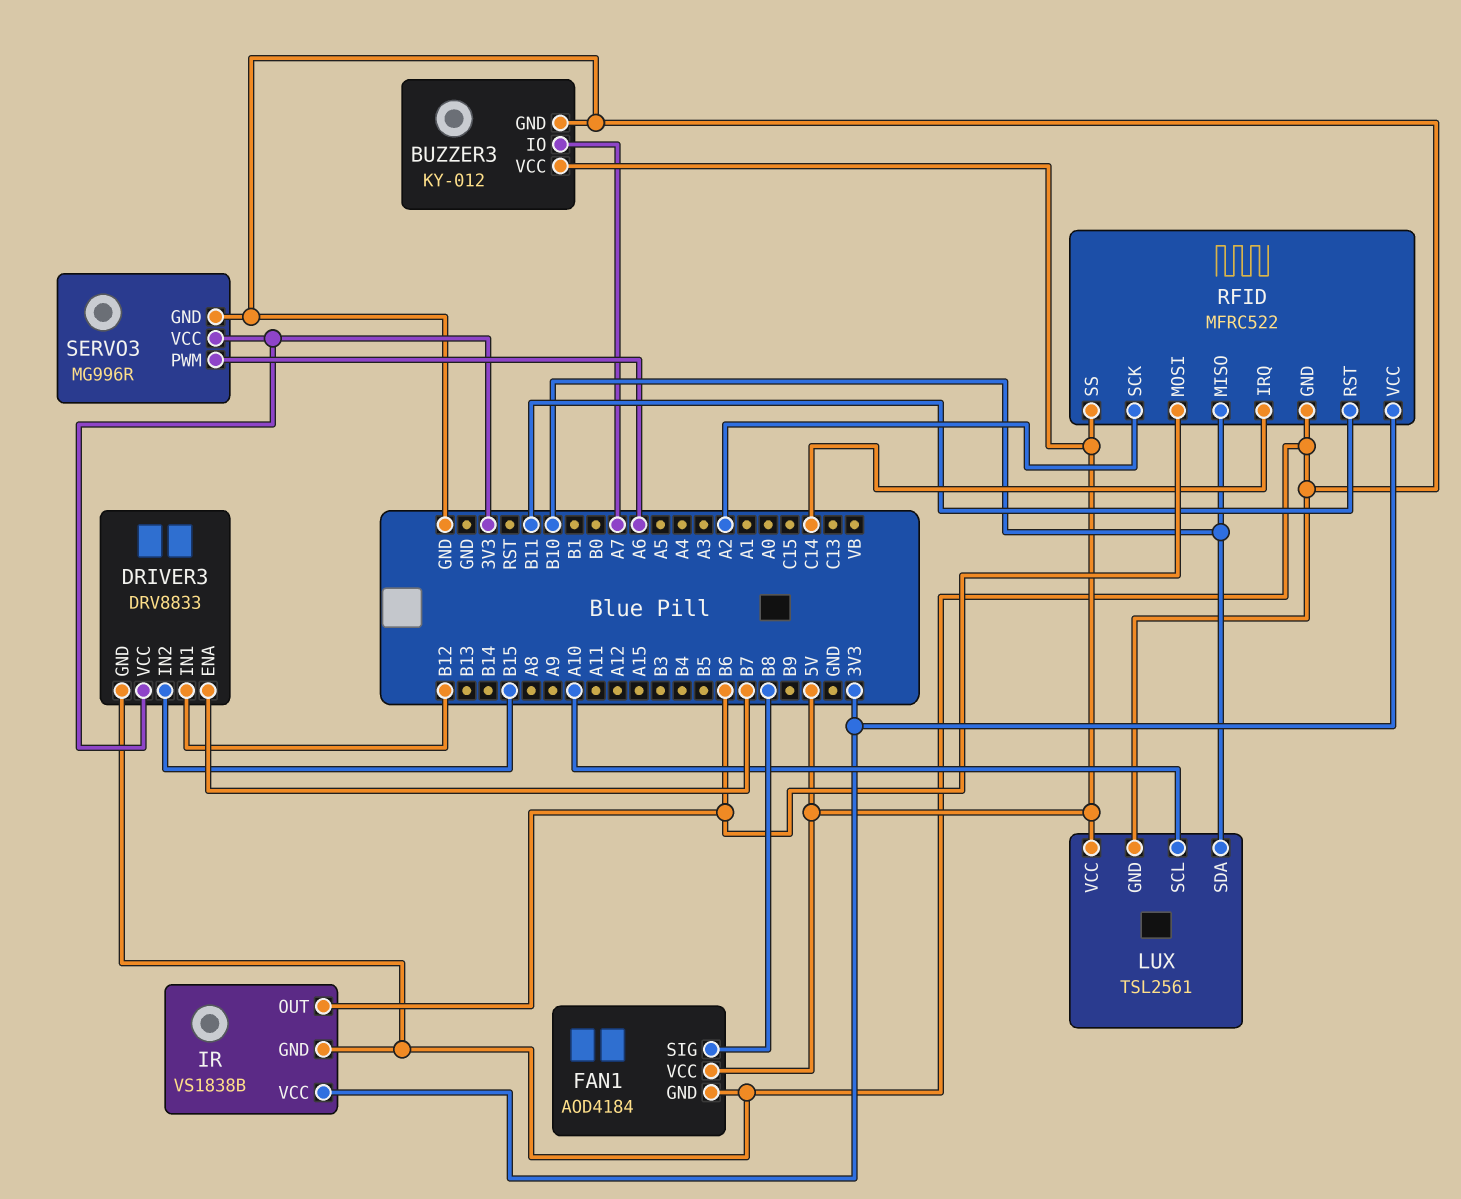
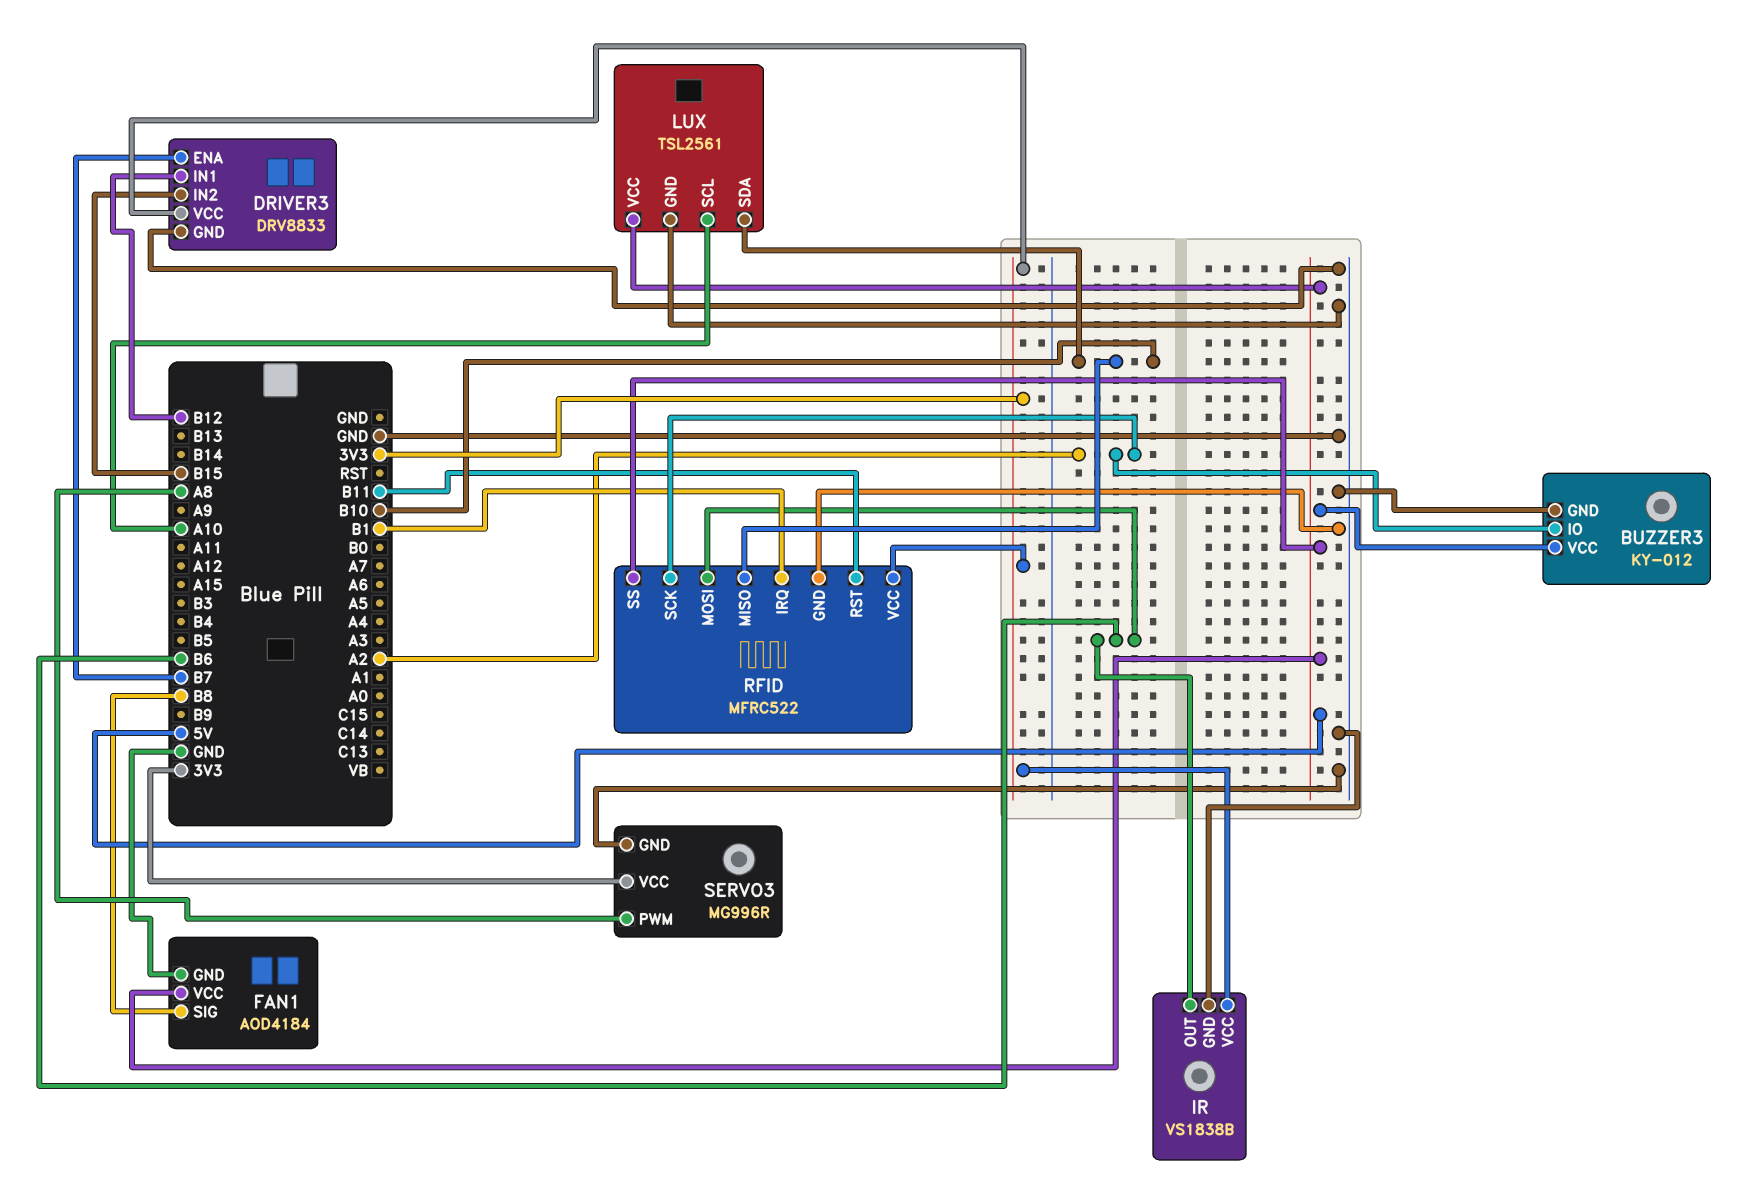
BUZZER3 pin IO: A7 -> A2
RFID pin IRQ: C14 -> B1
SERVO3 pin PWM: A6 -> A8

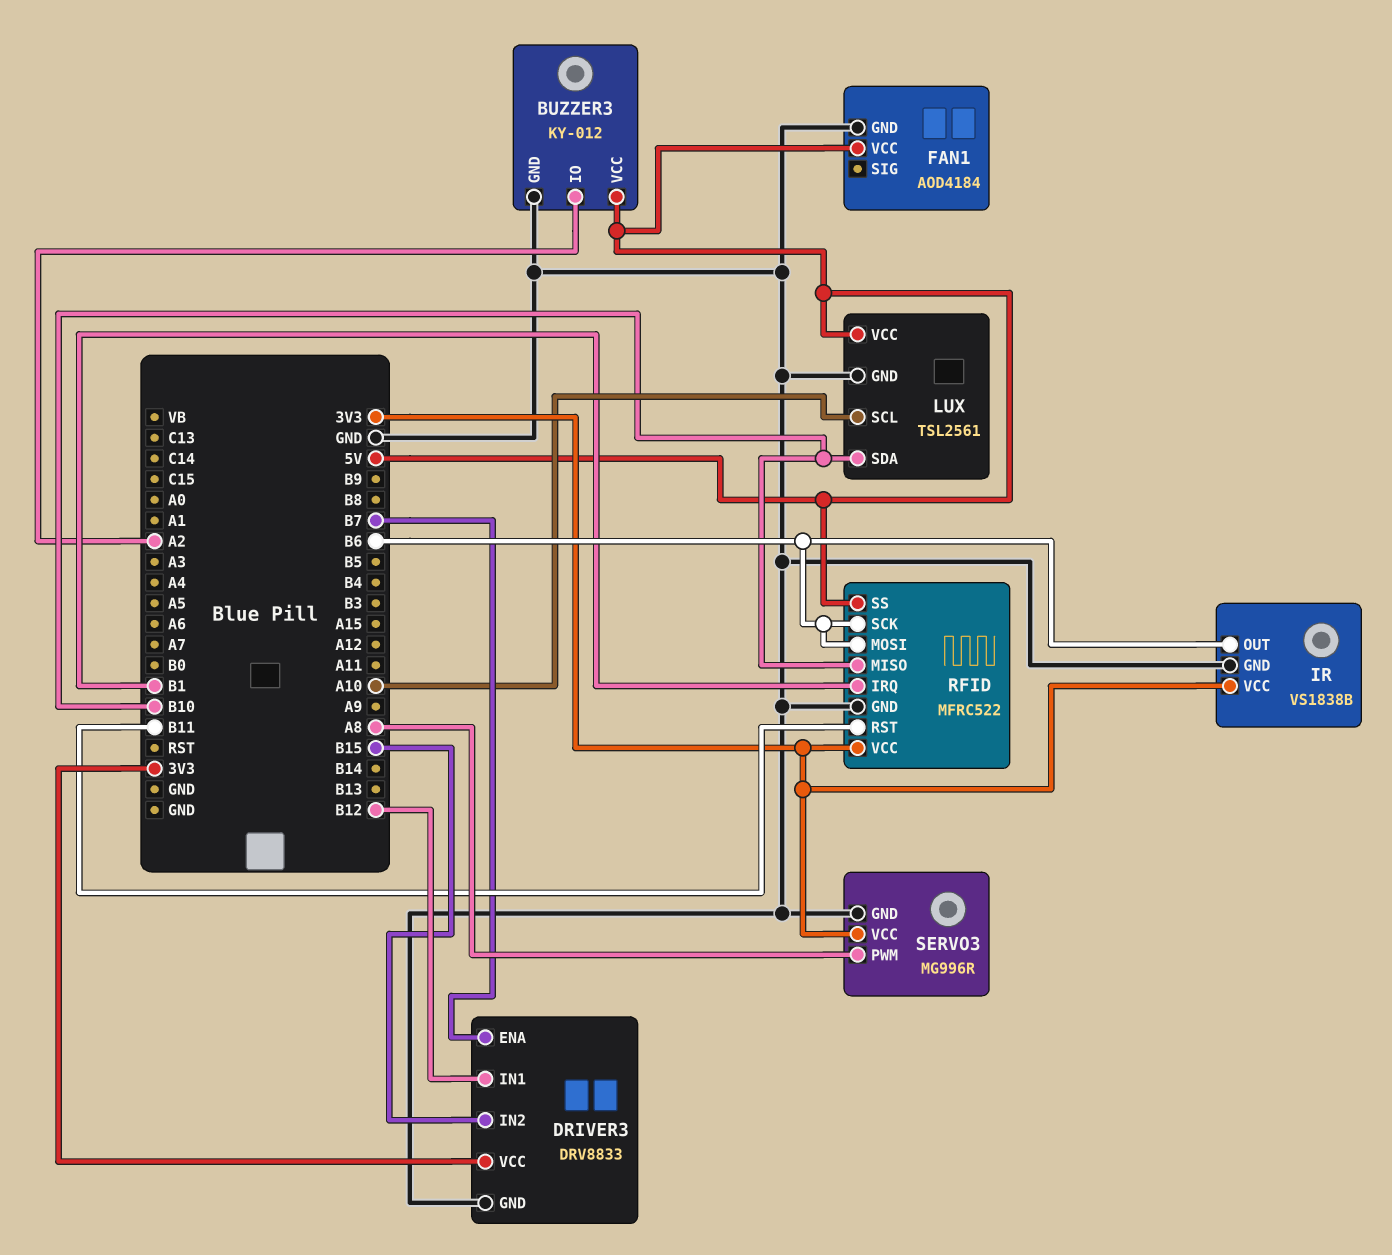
FAN1 pin SIG: B8 -> none
RFID pin SCK: A2 -> B6

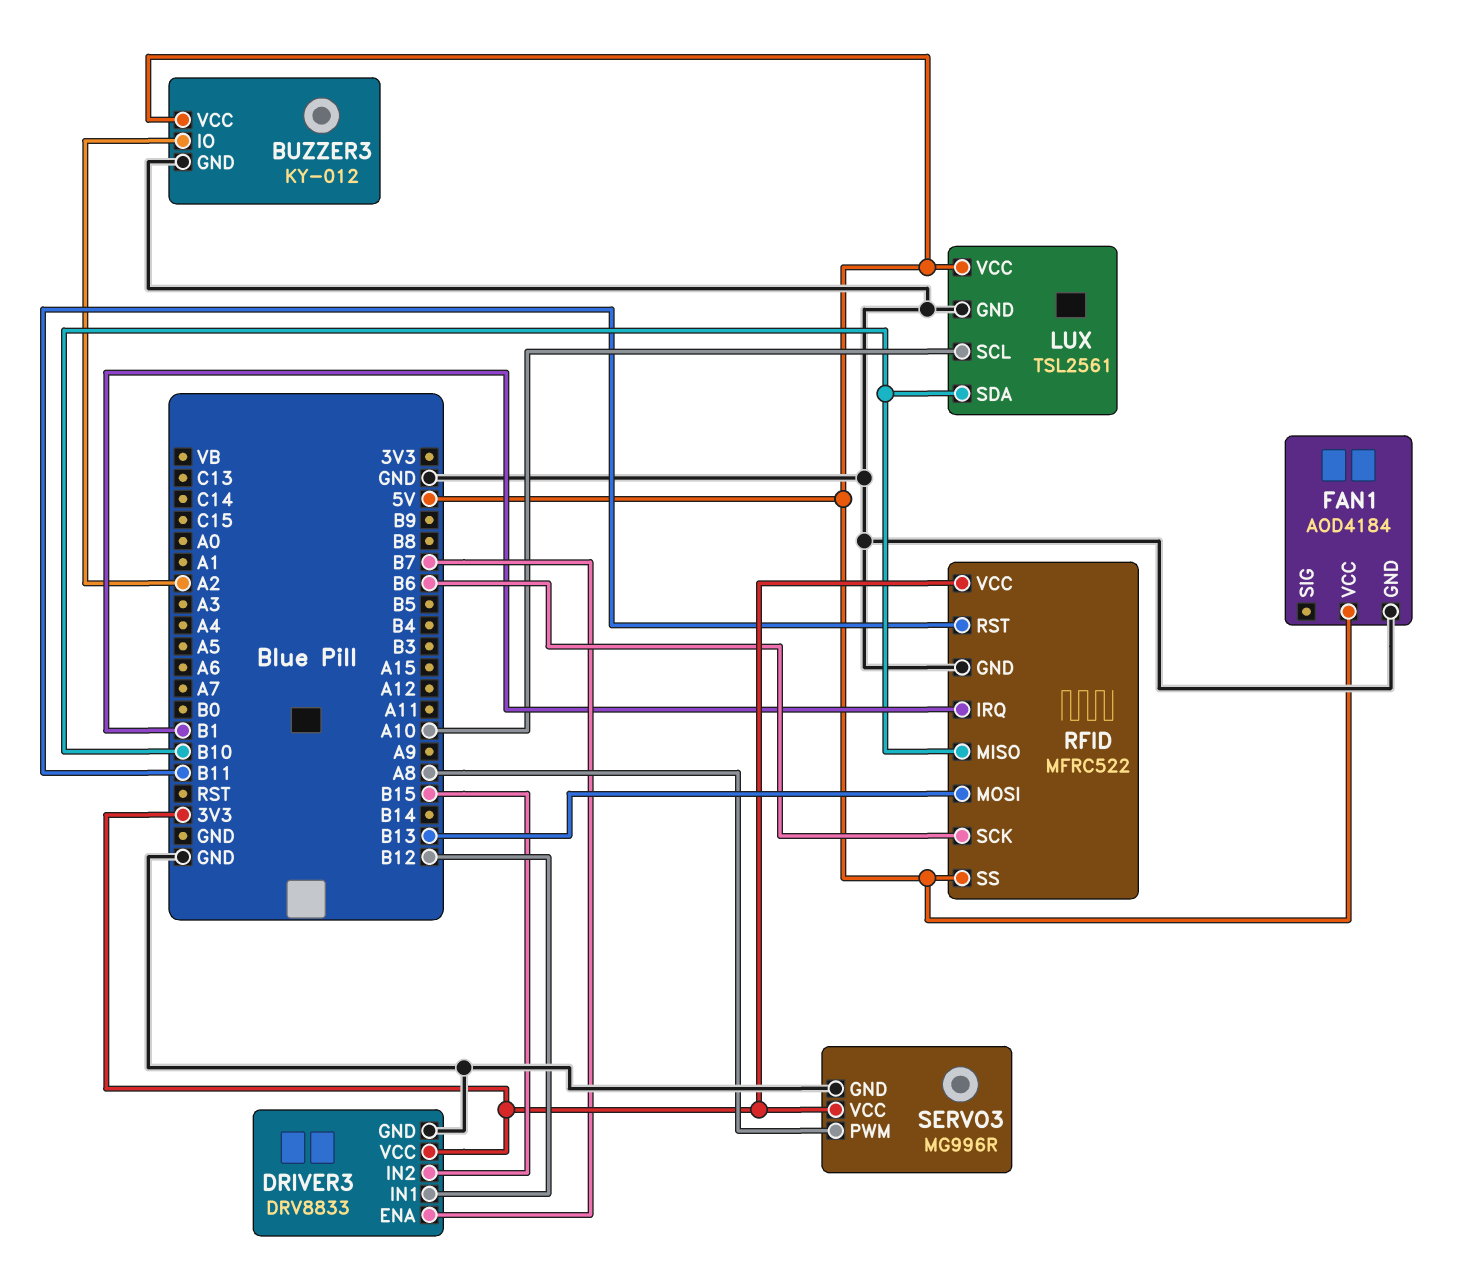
IR: VS1838B -> none
IR pin GND: GND -> none
IR pin OUT: B6 -> none
IR pin VCC: 3V3 -> none
RFID pin MOSI: B6 -> B13

